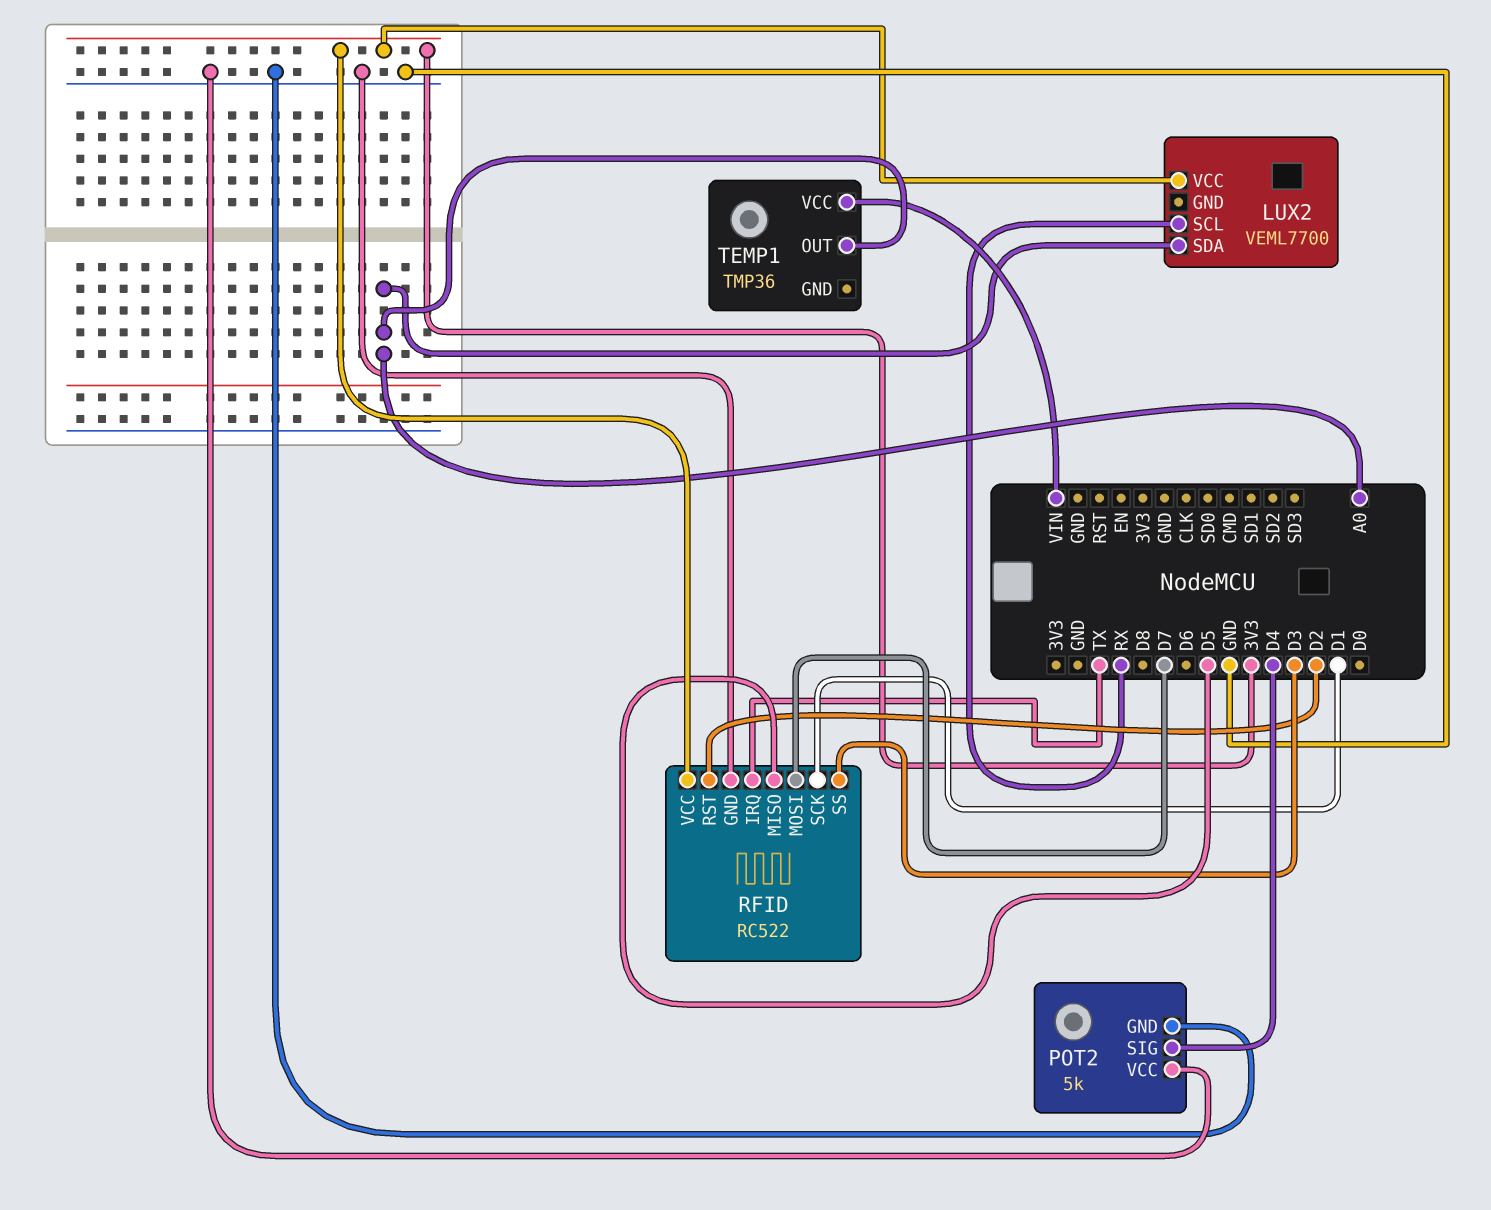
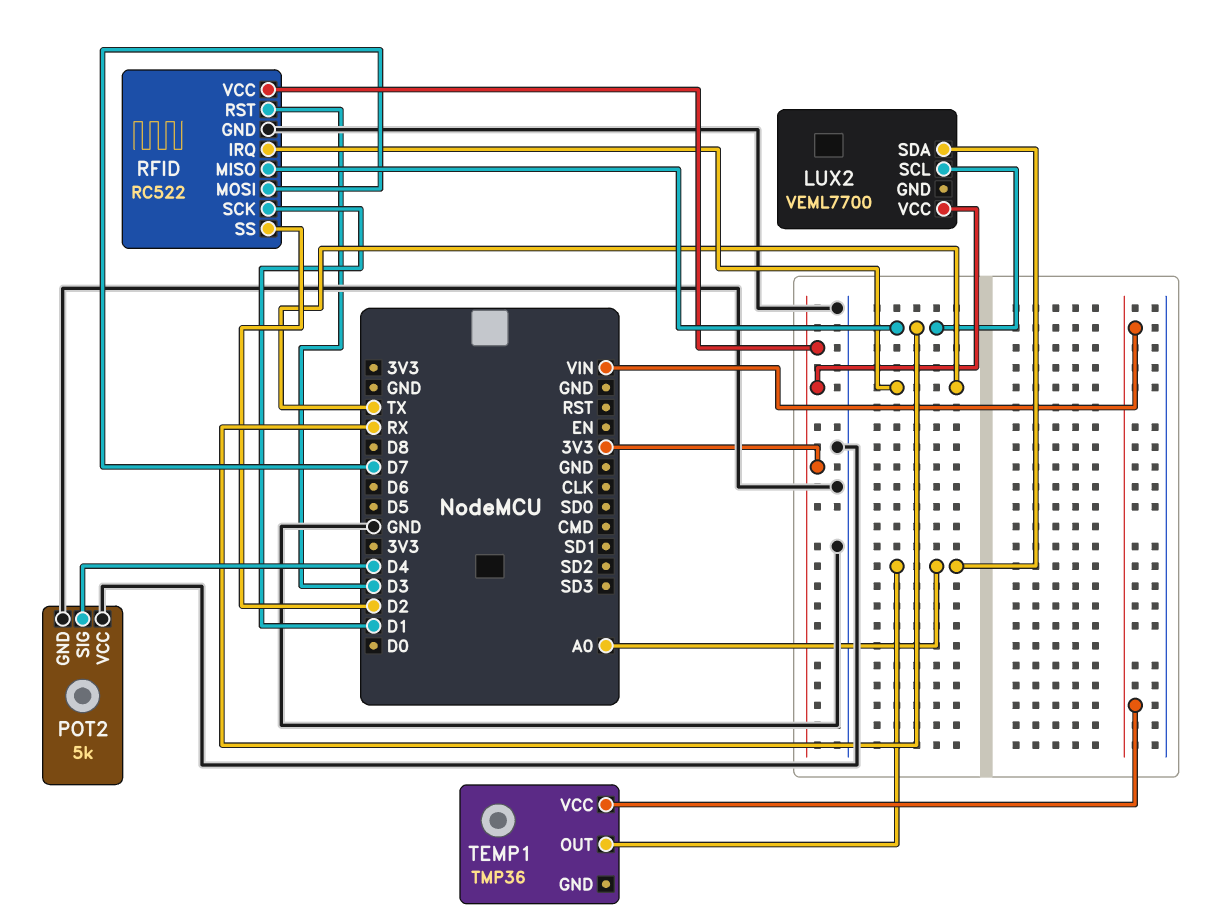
RFID pin MISO: D5 -> RX
RFID pin RST: D2 -> D3
RFID pin SS: D3 -> D2

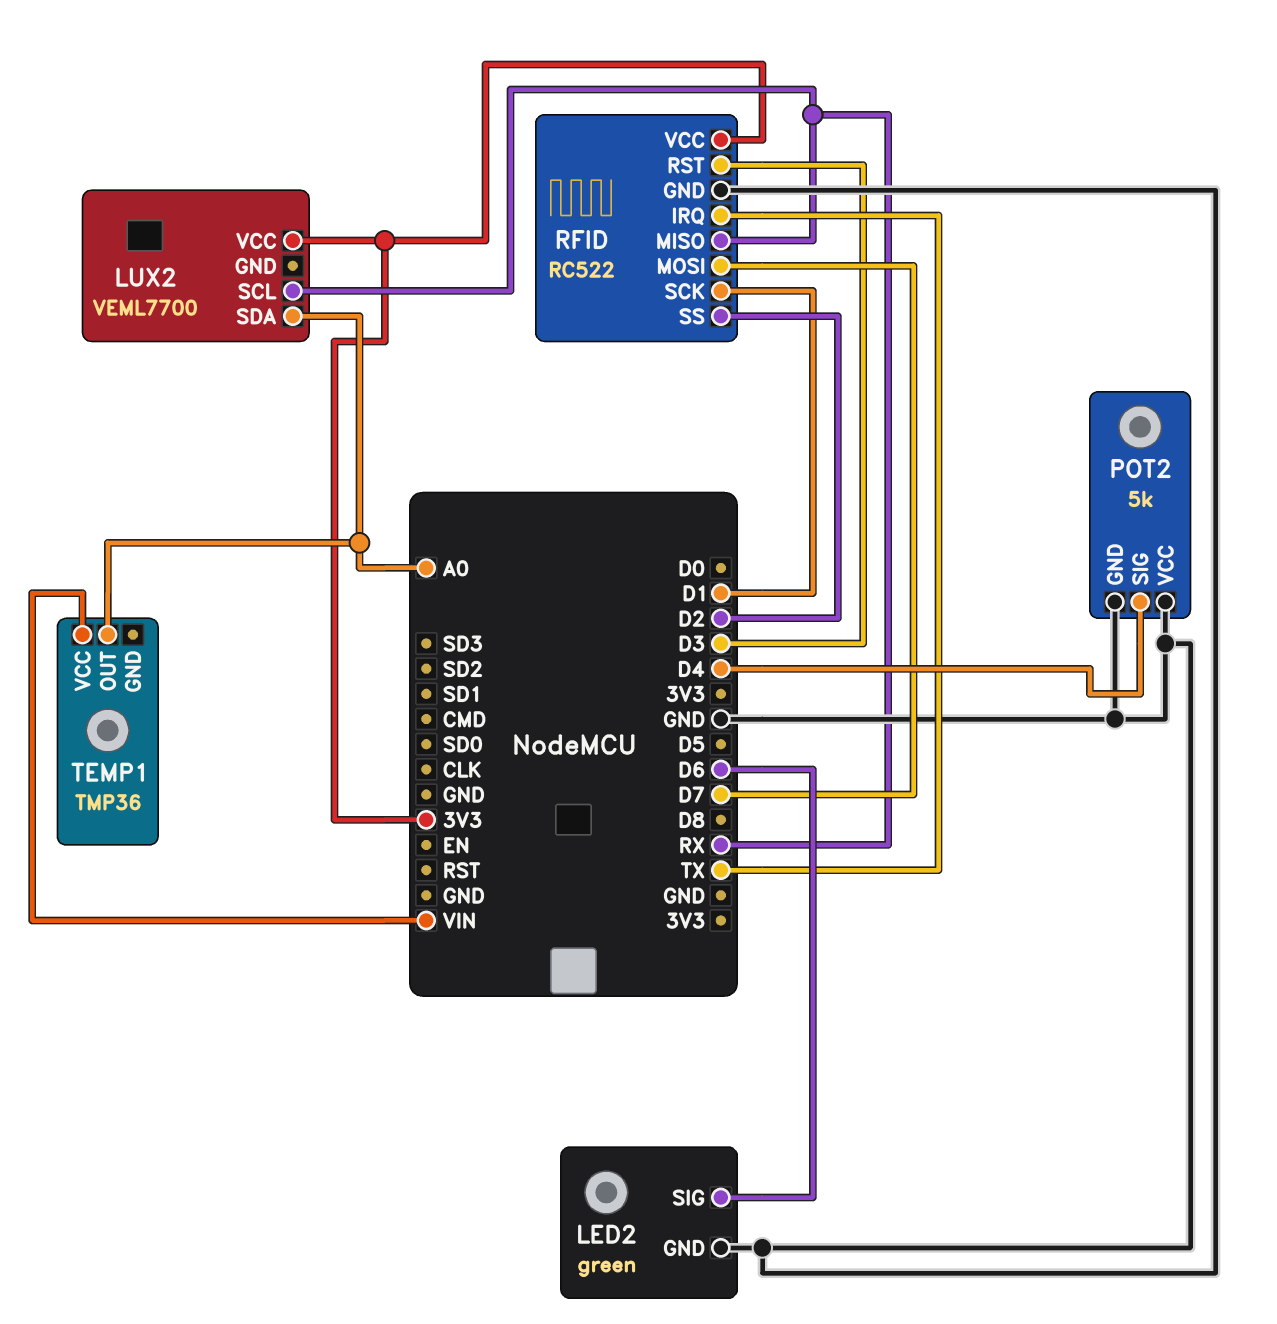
LED2: none -> green
LED2 pin GND: none -> GND
LED2 pin SIG: none -> D6

